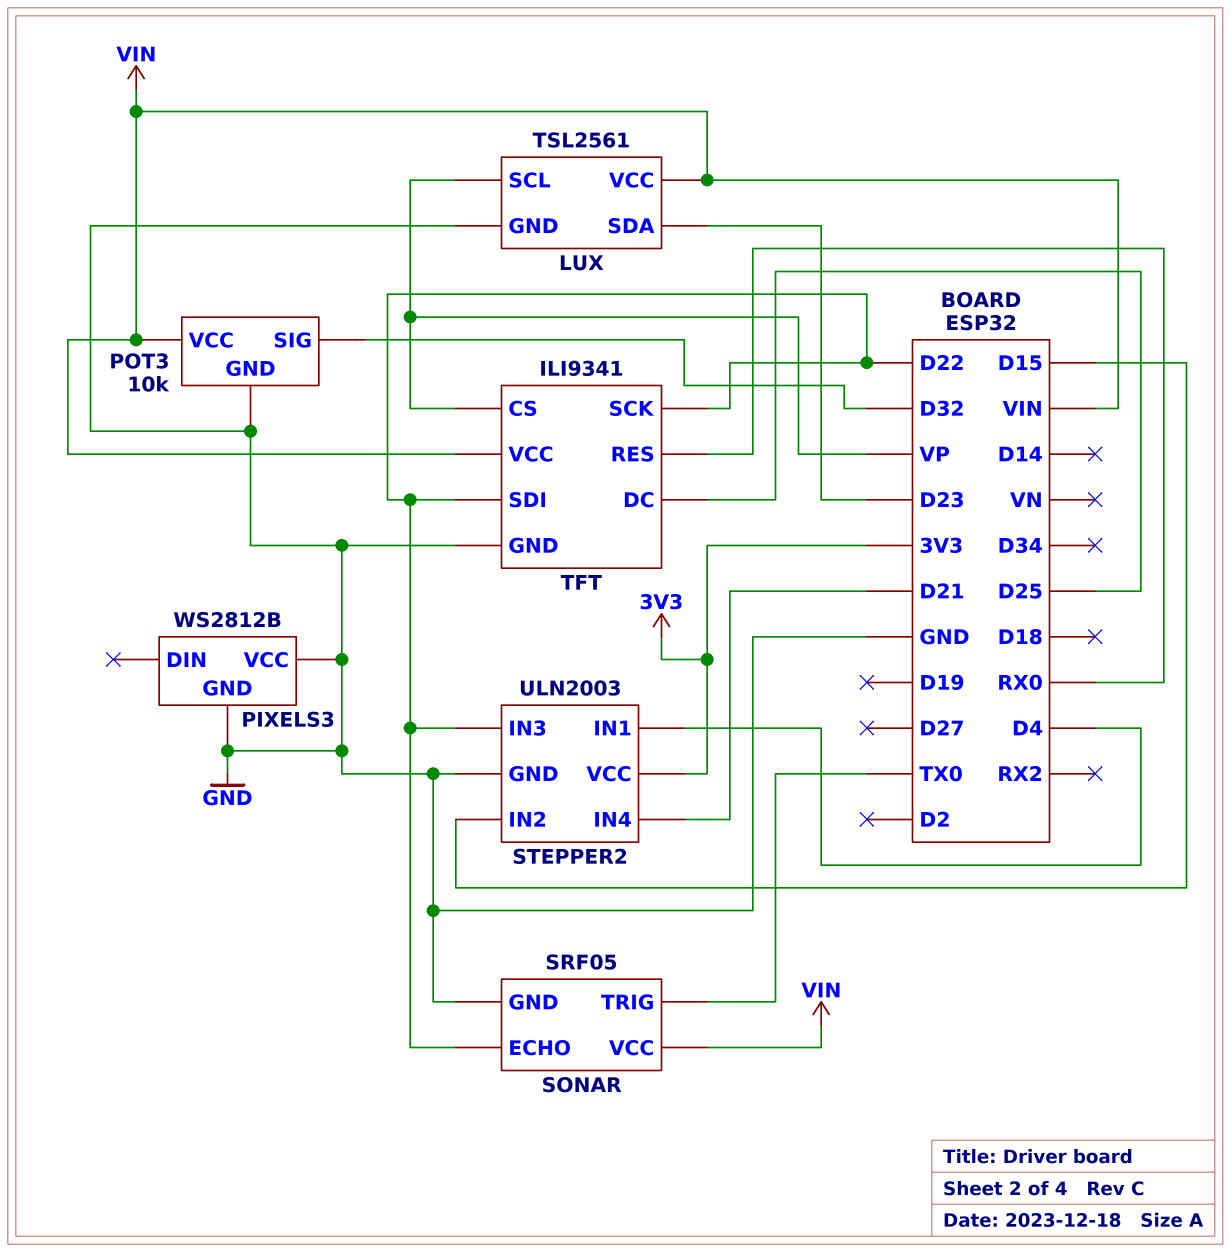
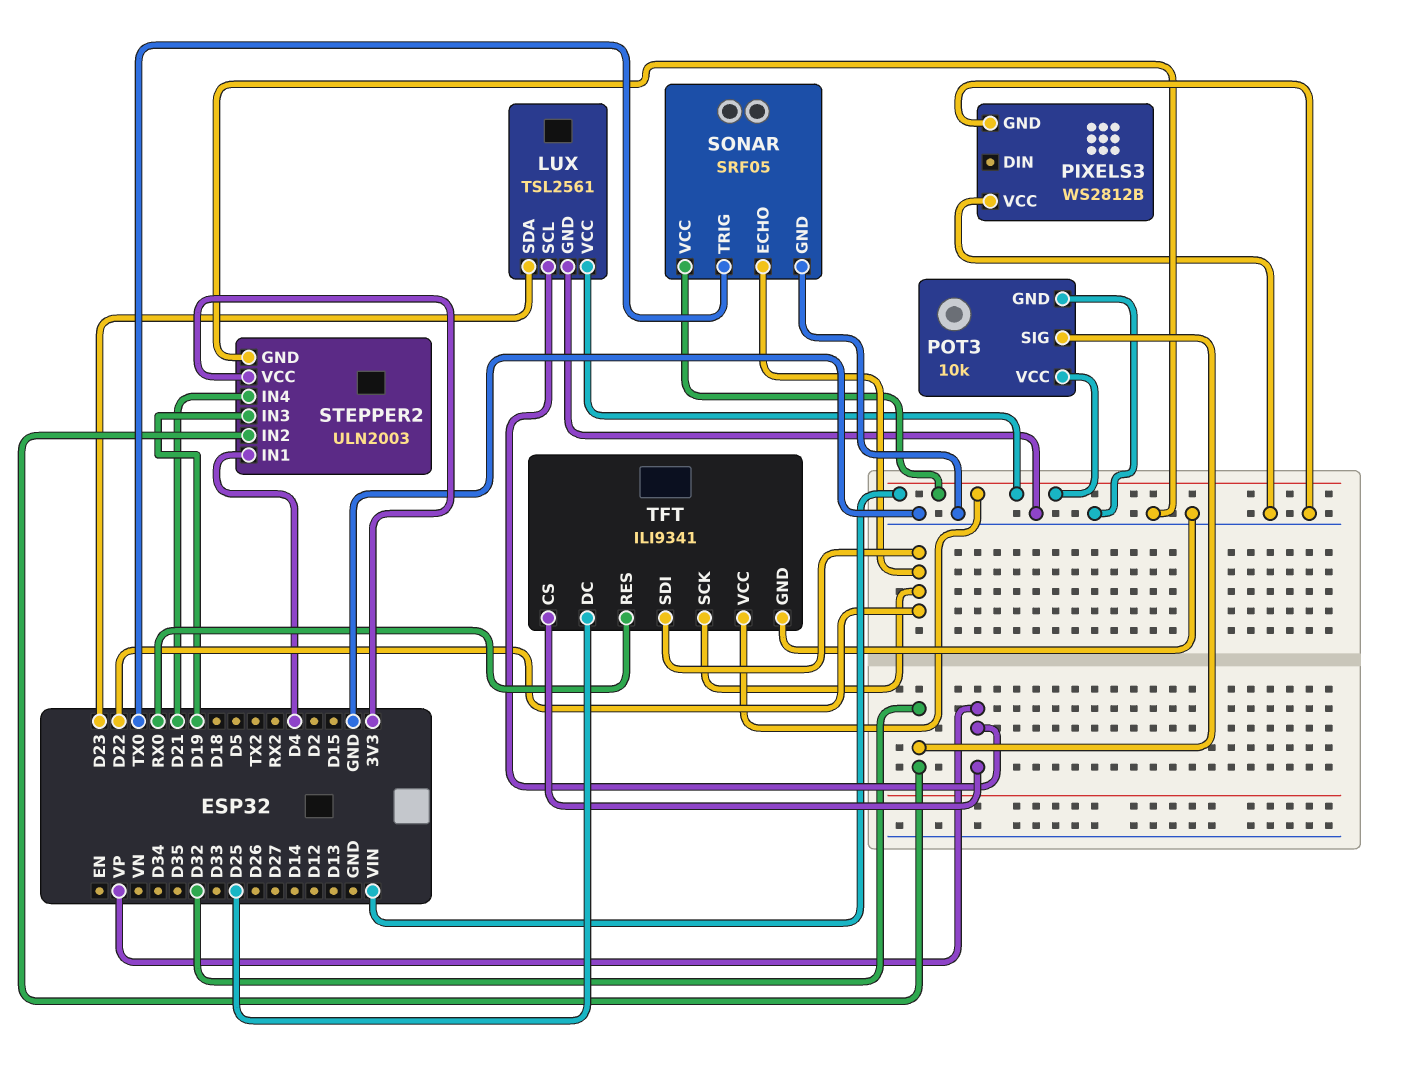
STEPPER2 pin IN2: D15 -> D32
STEPPER2 pin IN3: D22 -> D19

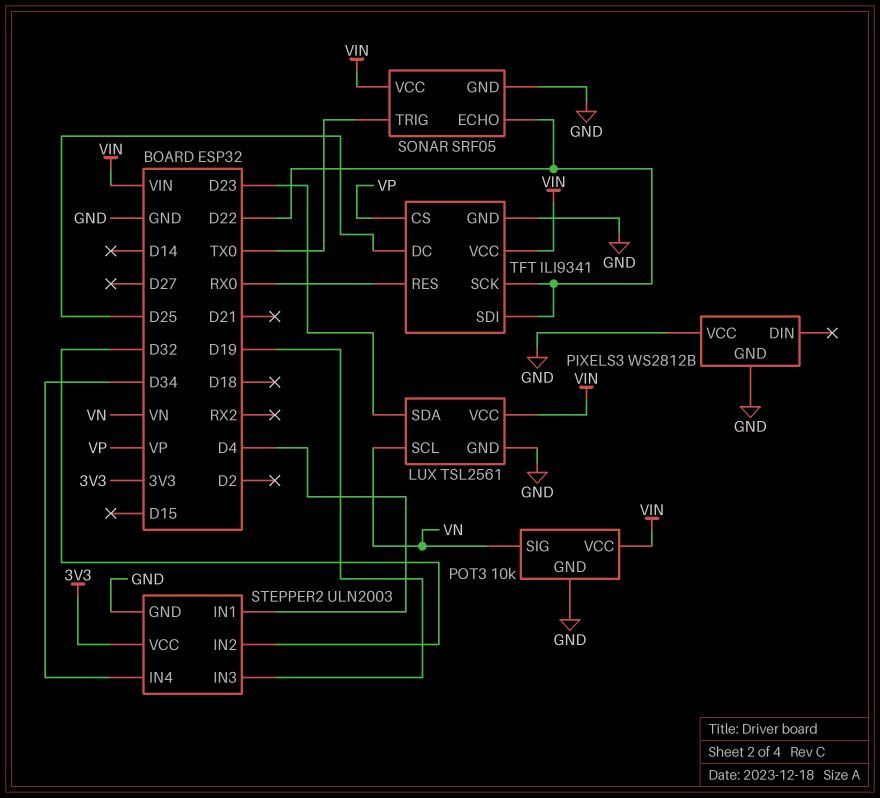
LUX pin SCL: VP -> VN
POT3 pin SIG: D32 -> VN
STEPPER2 pin IN4: D21 -> D34

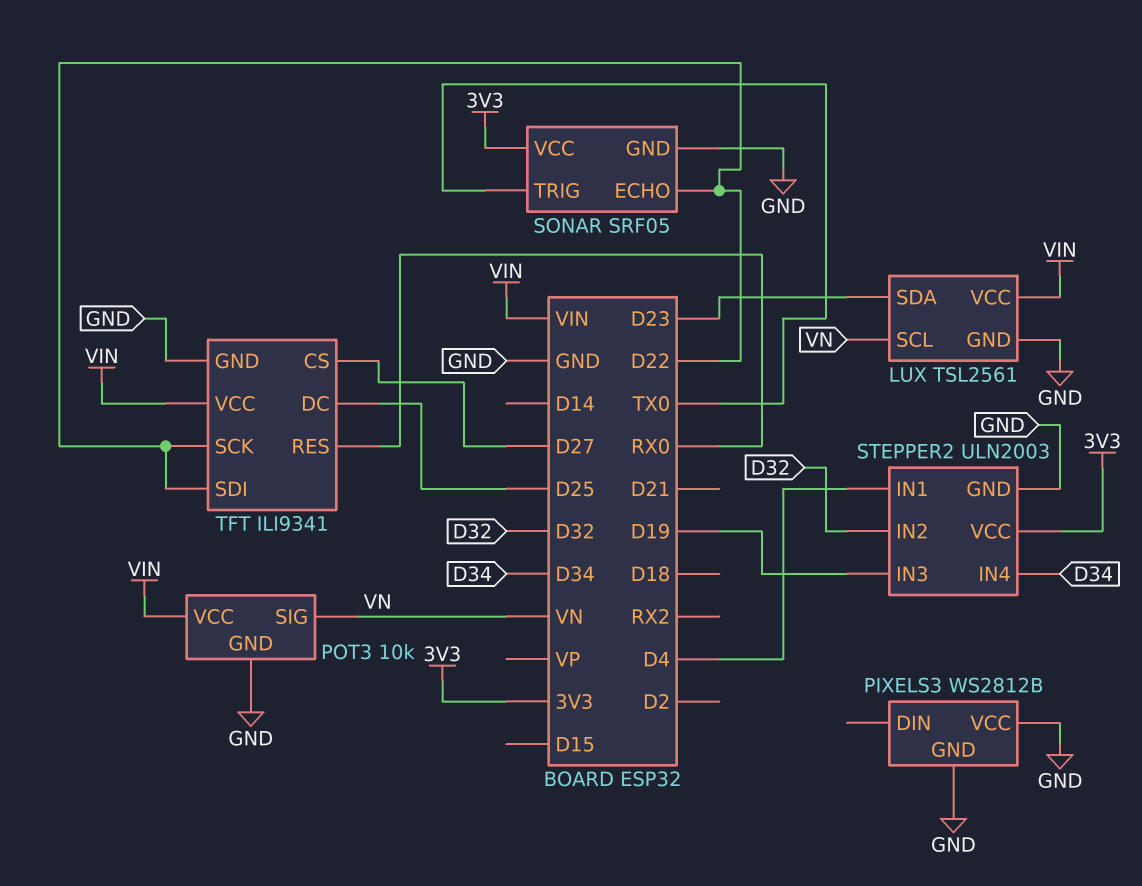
SONAR pin VCC: VIN -> 3V3
TFT pin CS: VP -> D27

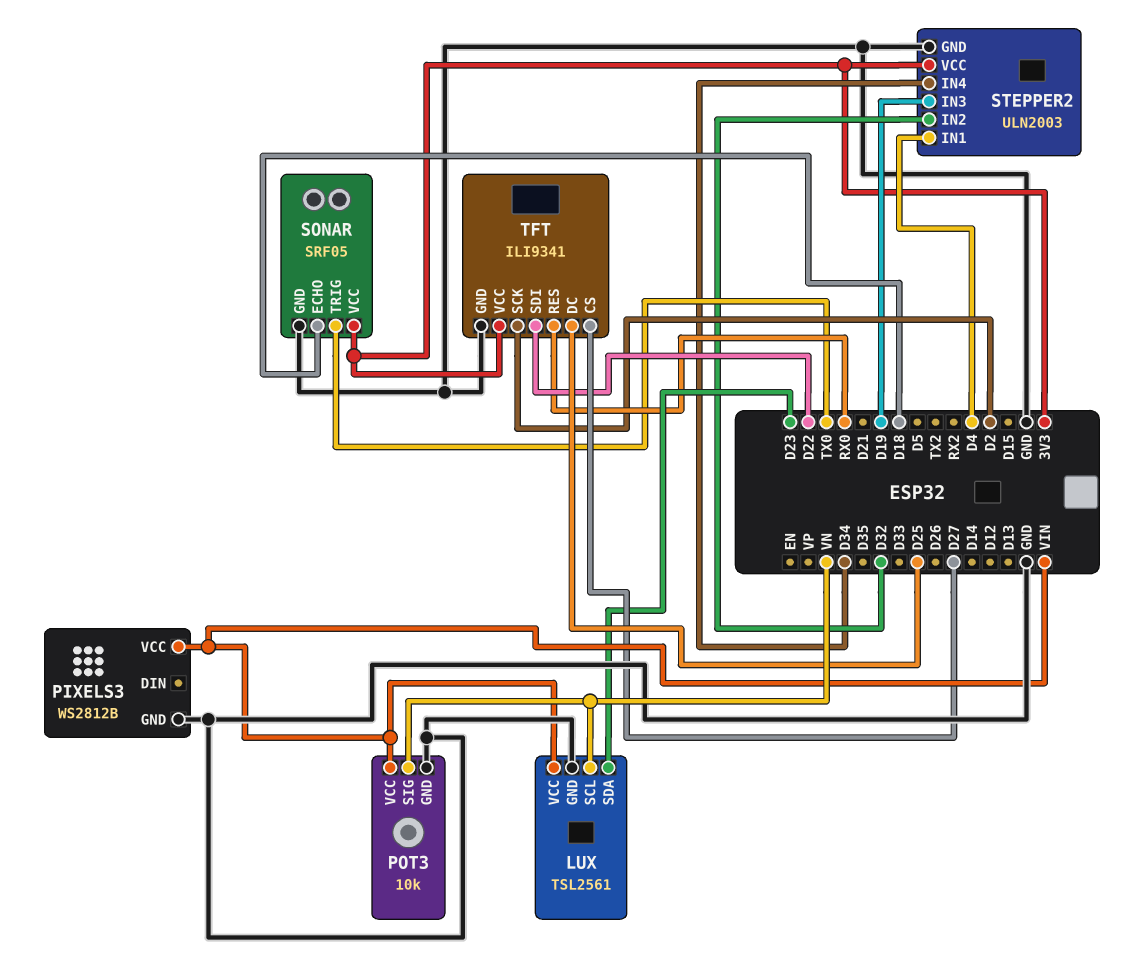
PIXELS3 pin VCC: GND -> VIN
SONAR pin ECHO: D22 -> D18
TFT pin SCK: D22 -> D2
TFT pin VCC: VIN -> 3V3

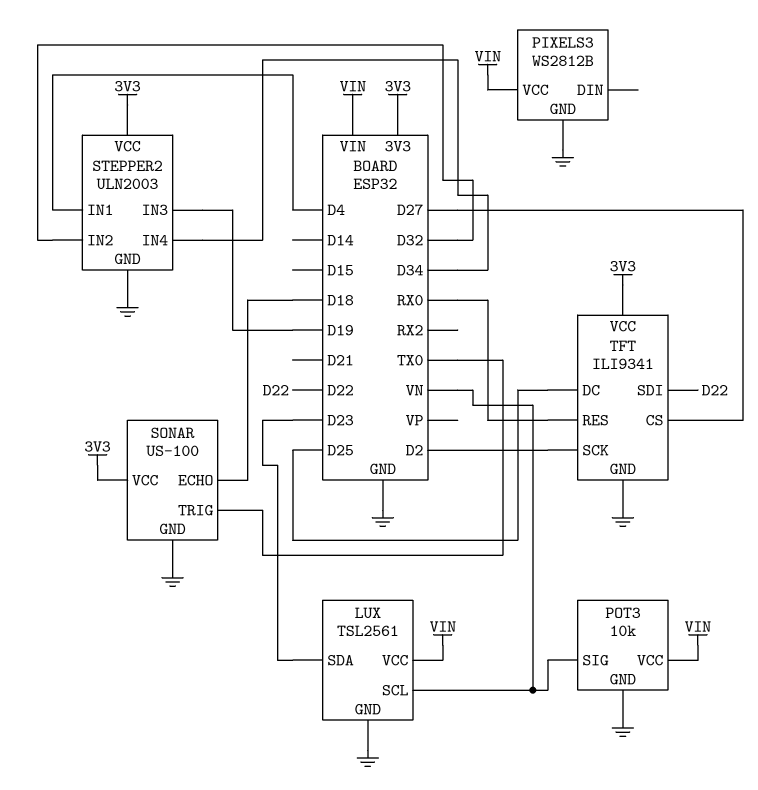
SONAR: SRF05 -> US-100

